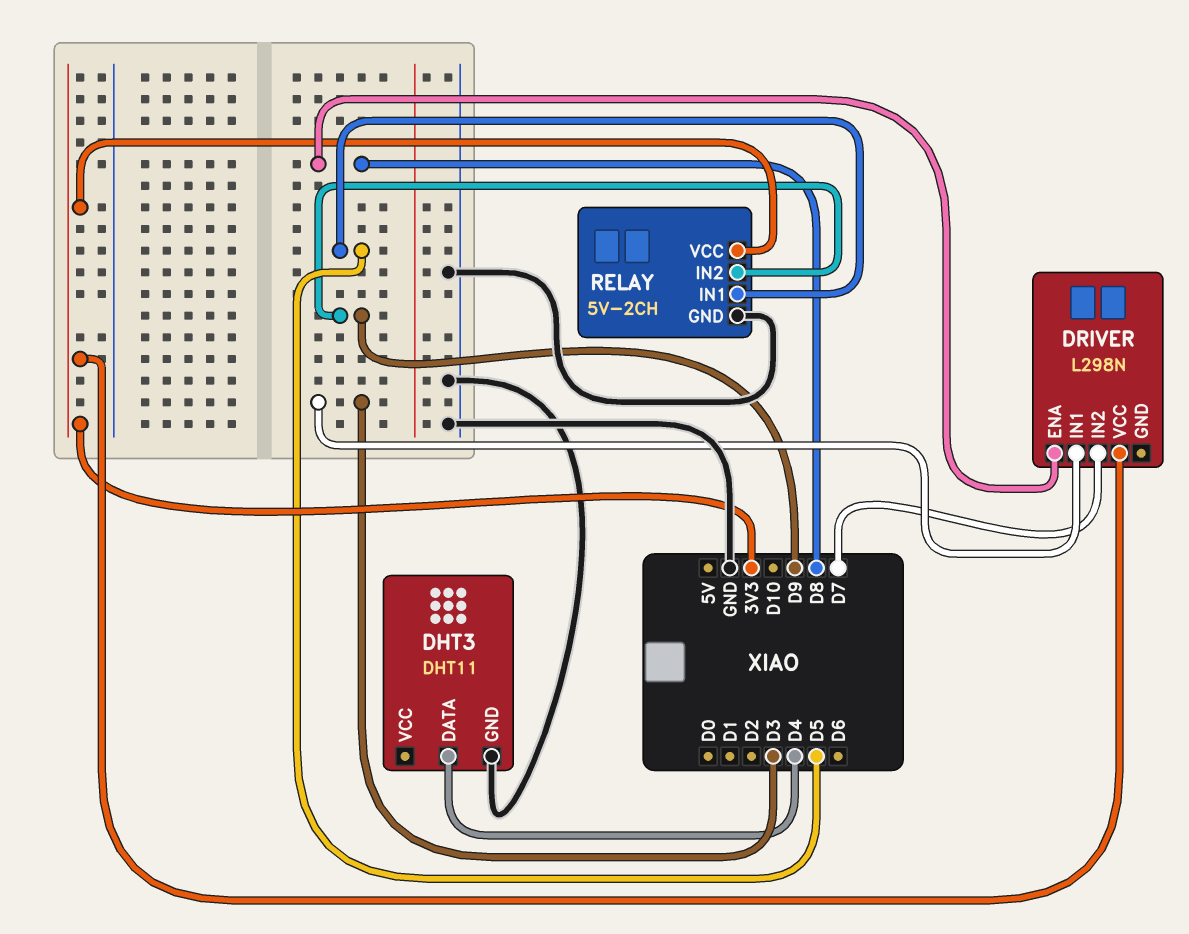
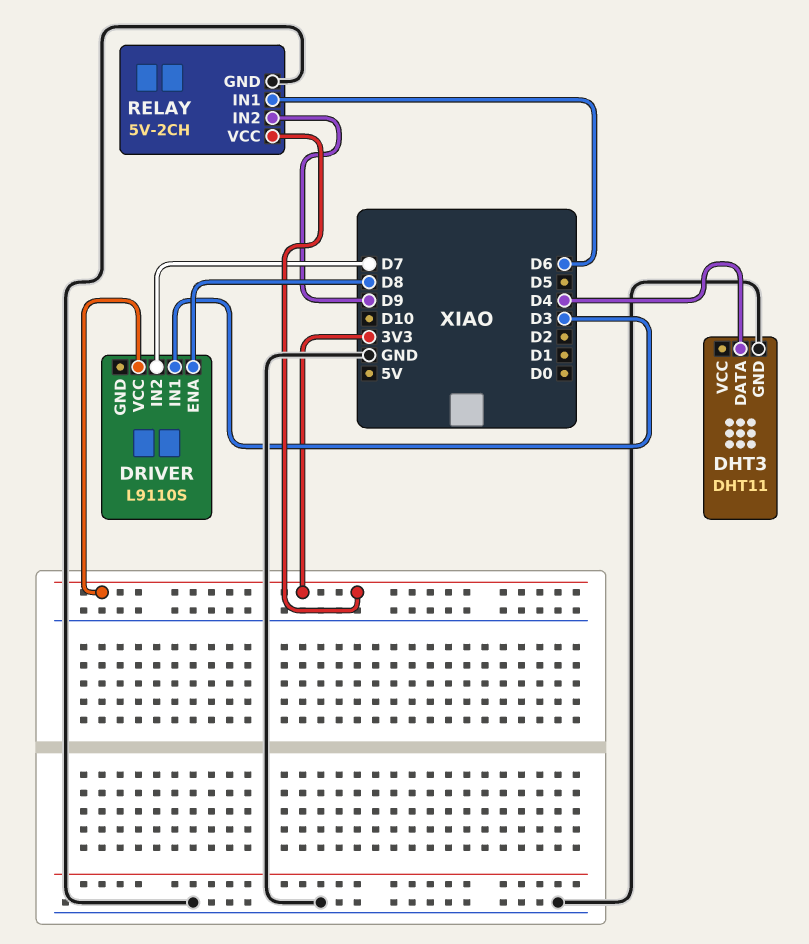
DRIVER: L298N -> L9110S
RELAY pin IN1: D5 -> D6

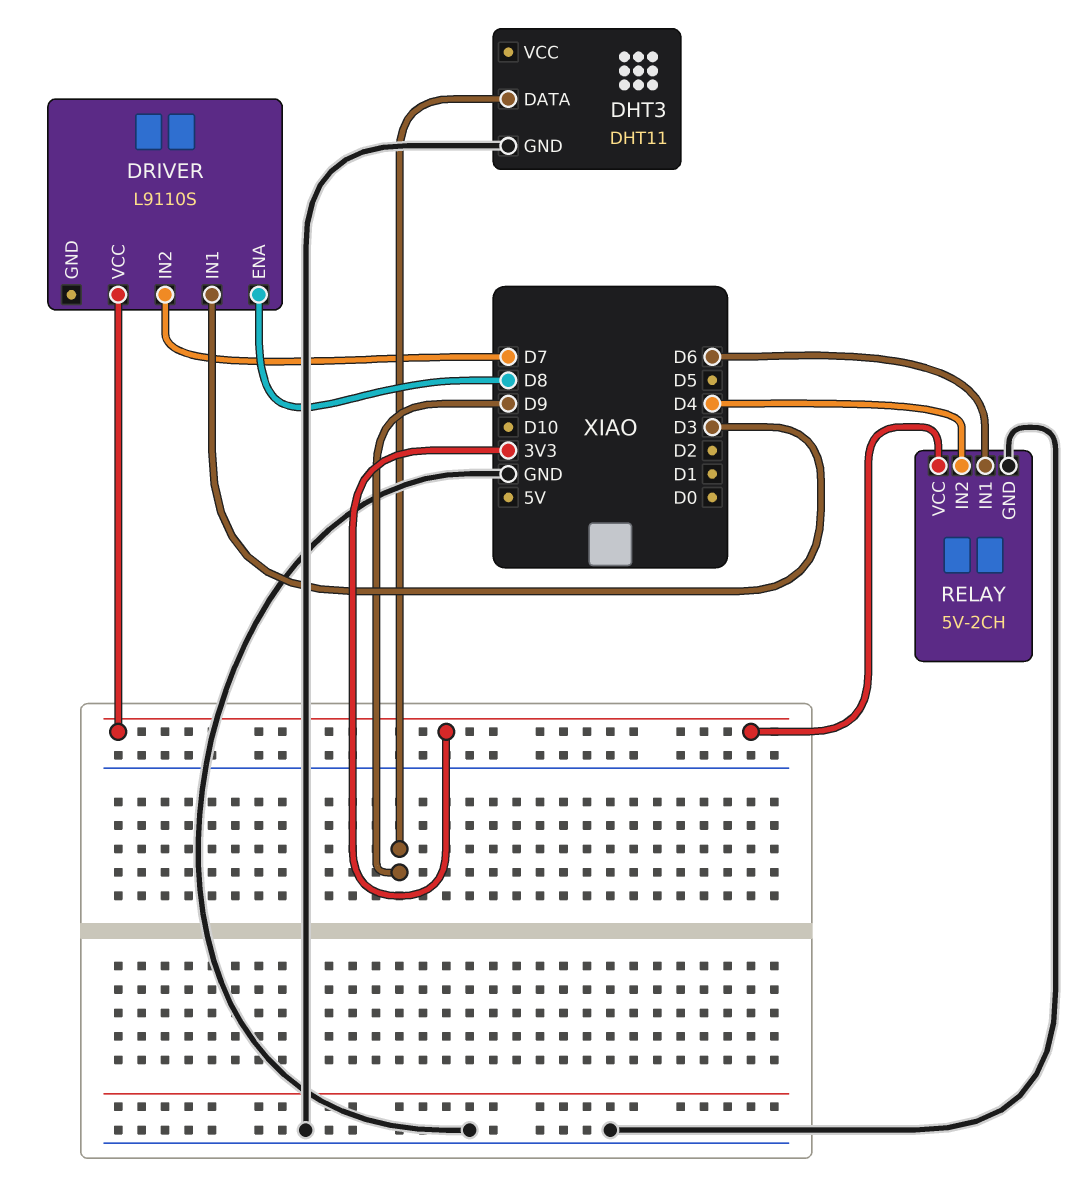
DHT3 pin DATA: D4 -> D9
RELAY pin IN2: D9 -> D4

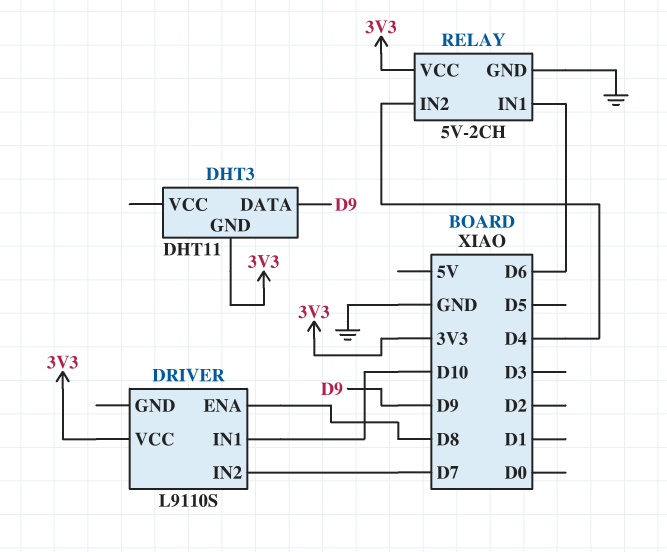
DHT3 pin GND: GND -> 3V3
DRIVER pin IN1: D3 -> D10

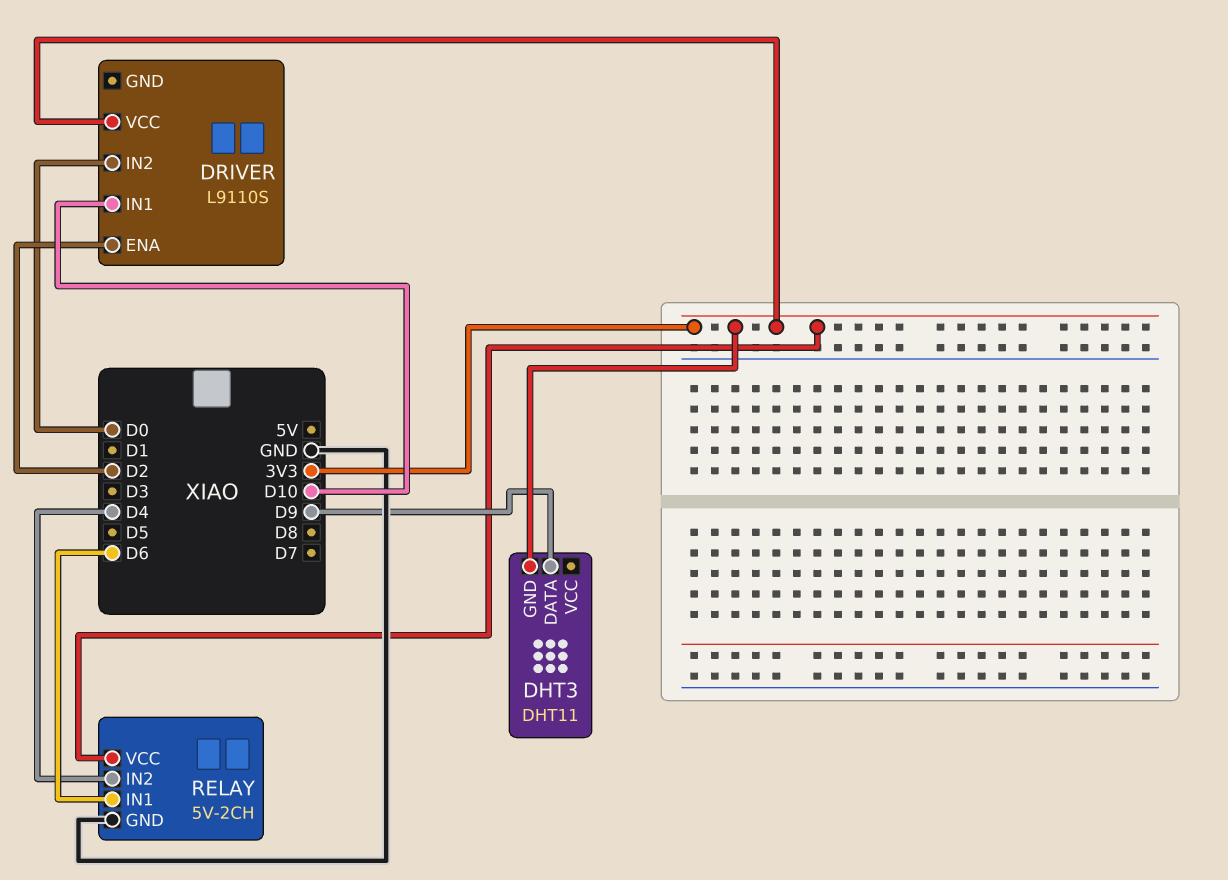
DRIVER pin ENA: D8 -> D2
DRIVER pin IN2: D7 -> D0

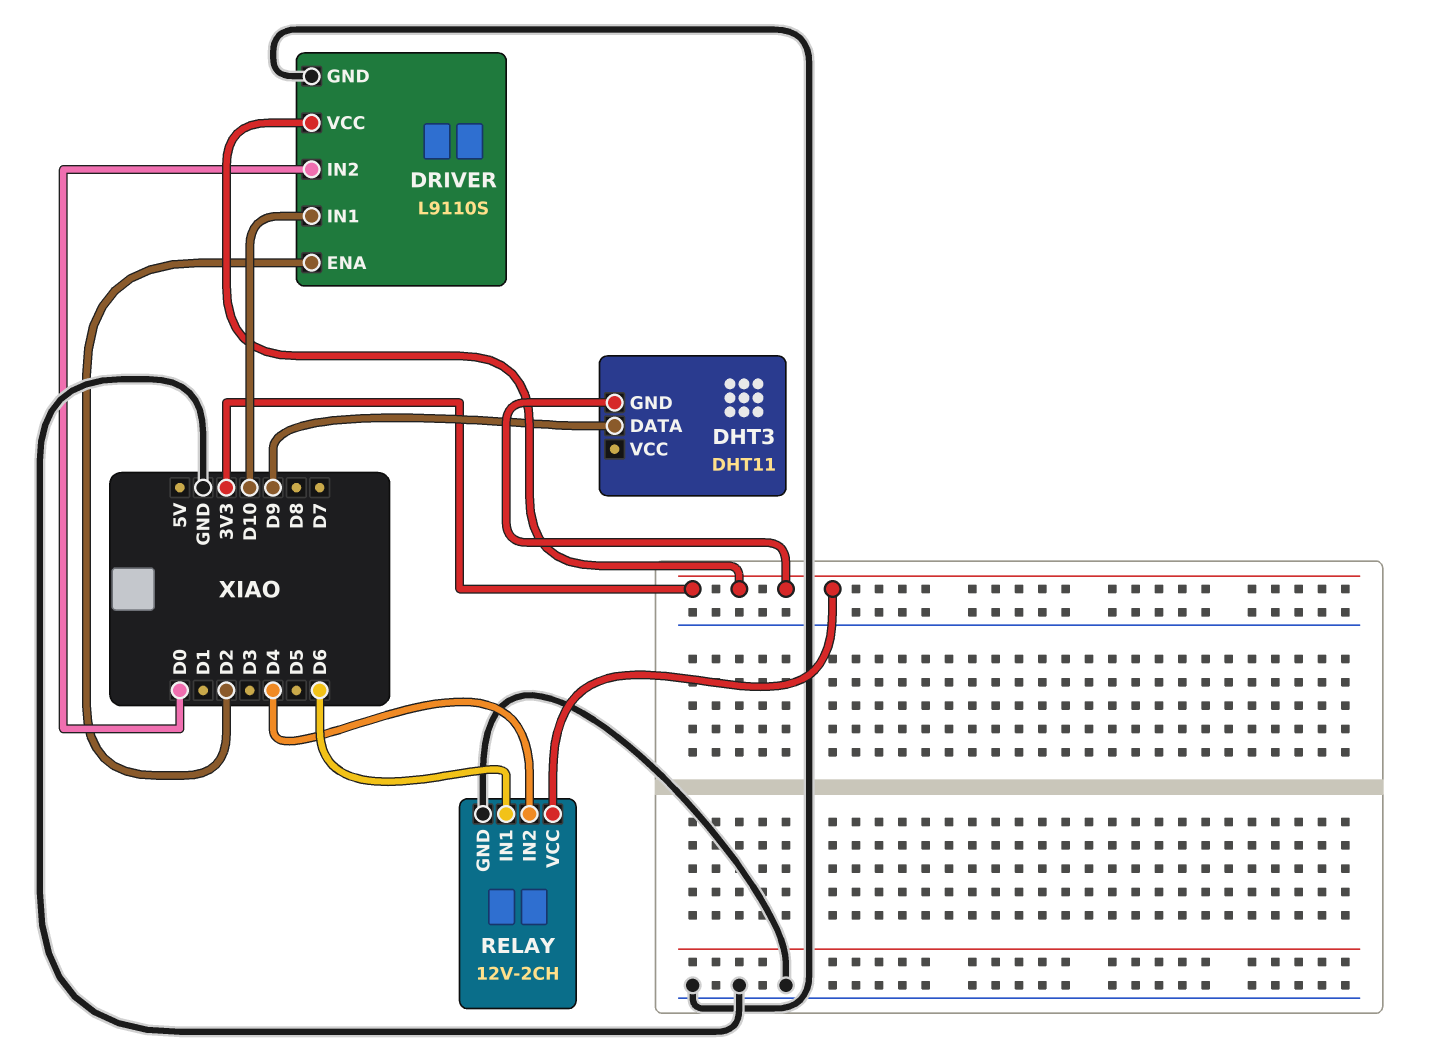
DRIVER pin GND: none -> GND
RELAY: 5V-2CH -> 12V-2CH

